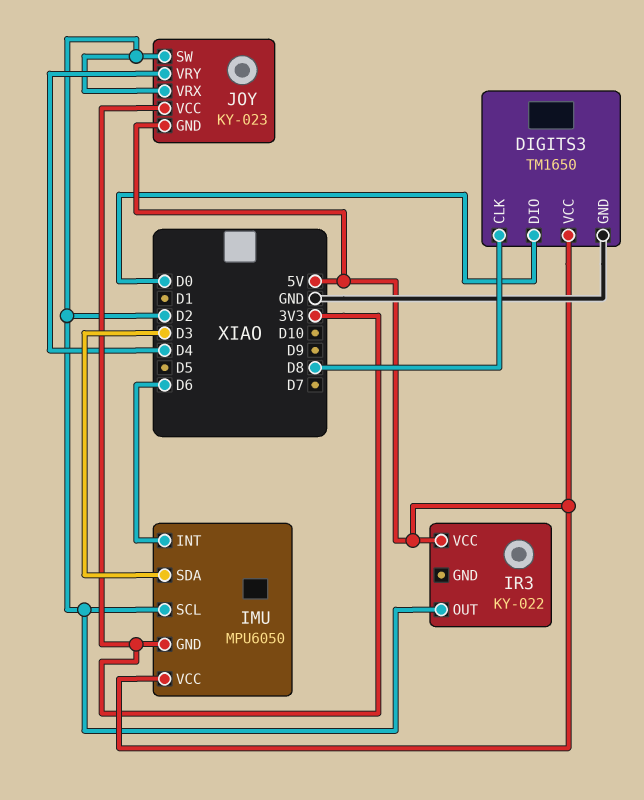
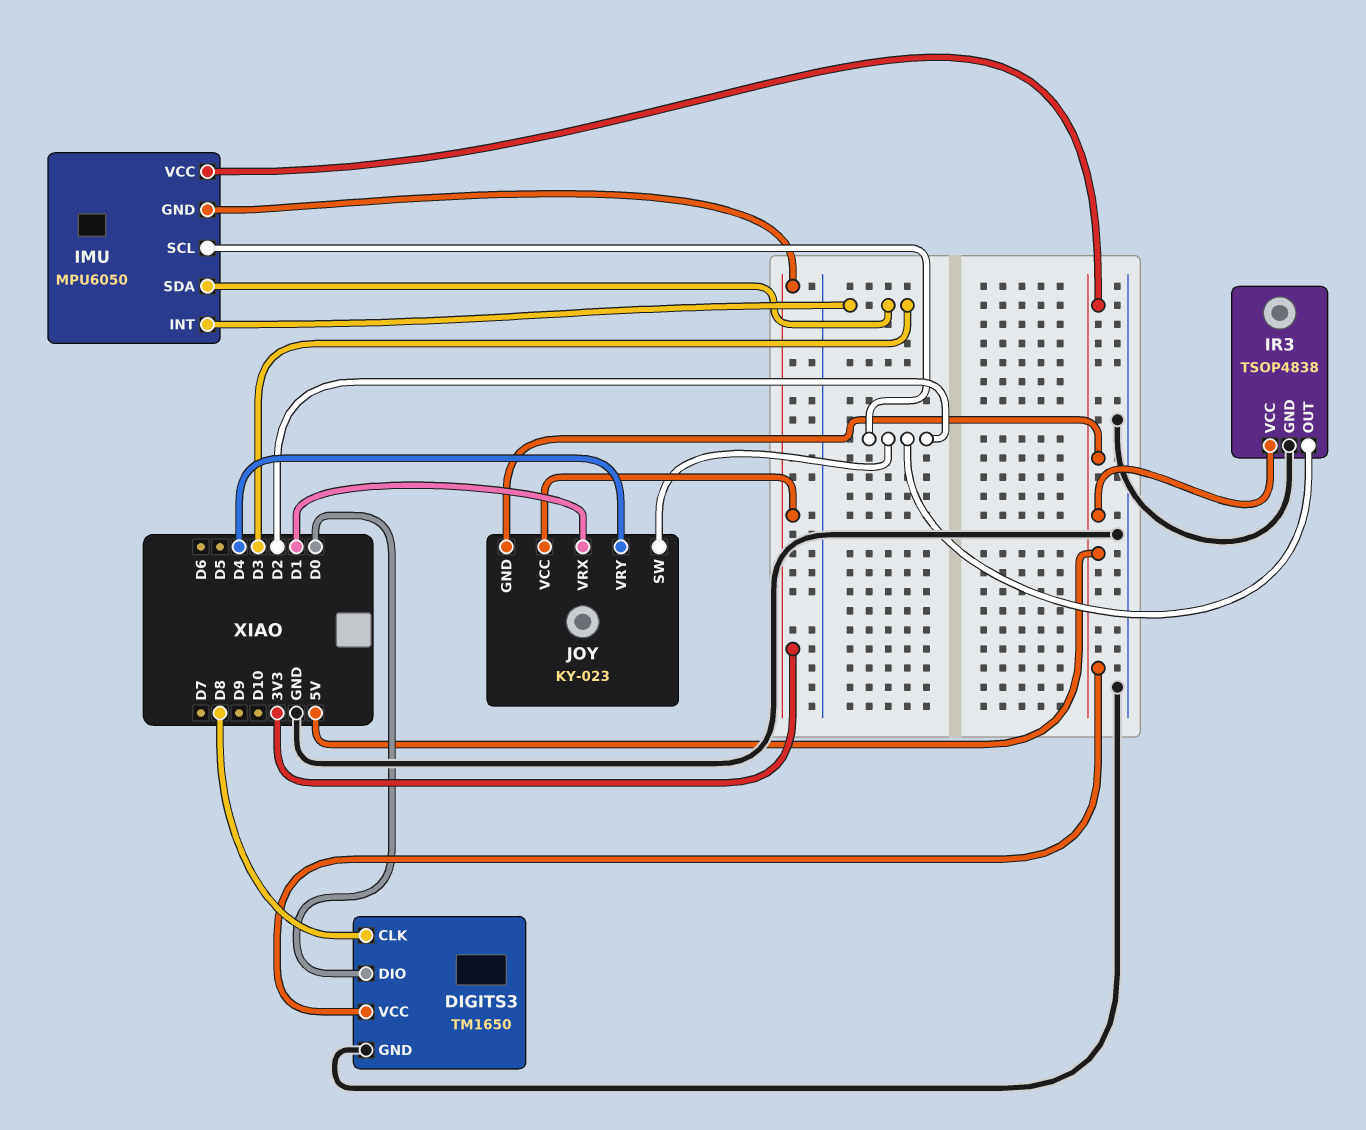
IMU pin INT: D6 -> D3
IR3: KY-022 -> TSOP4838
IR3 pin GND: none -> GND
JOY pin VRX: D2 -> D1

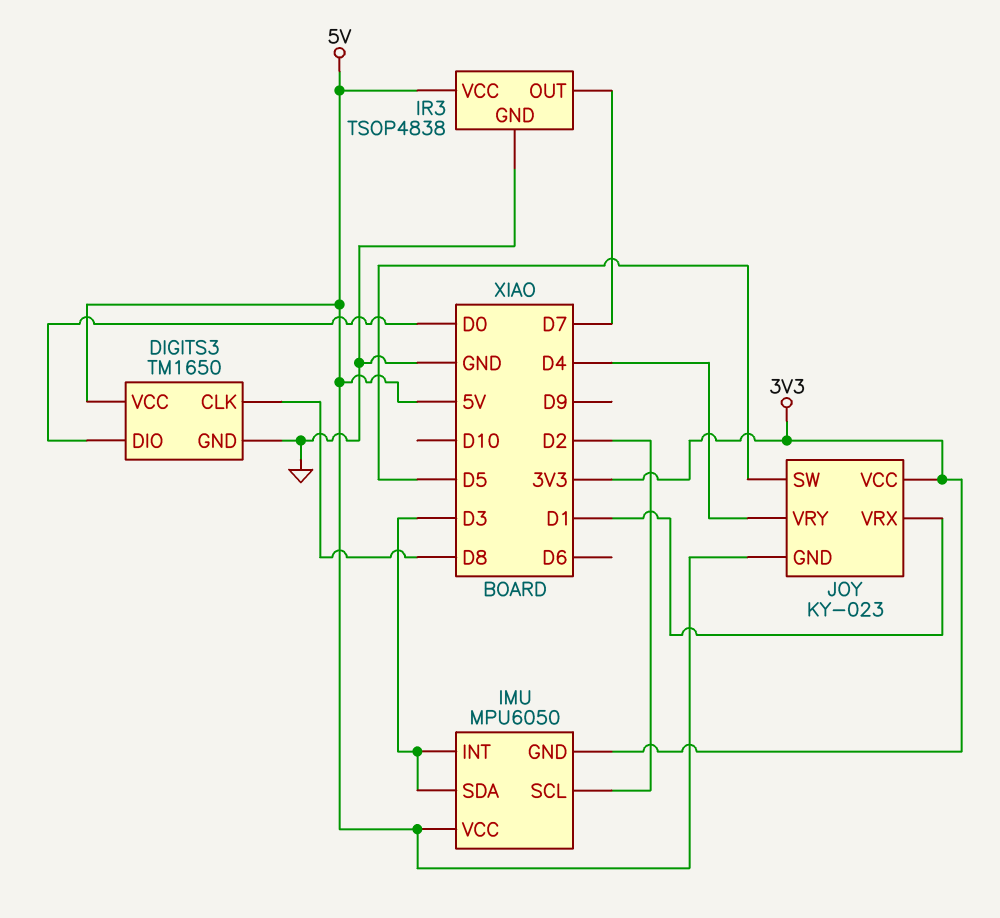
IR3 pin OUT: D2 -> D7
JOY pin SW: D2 -> D5

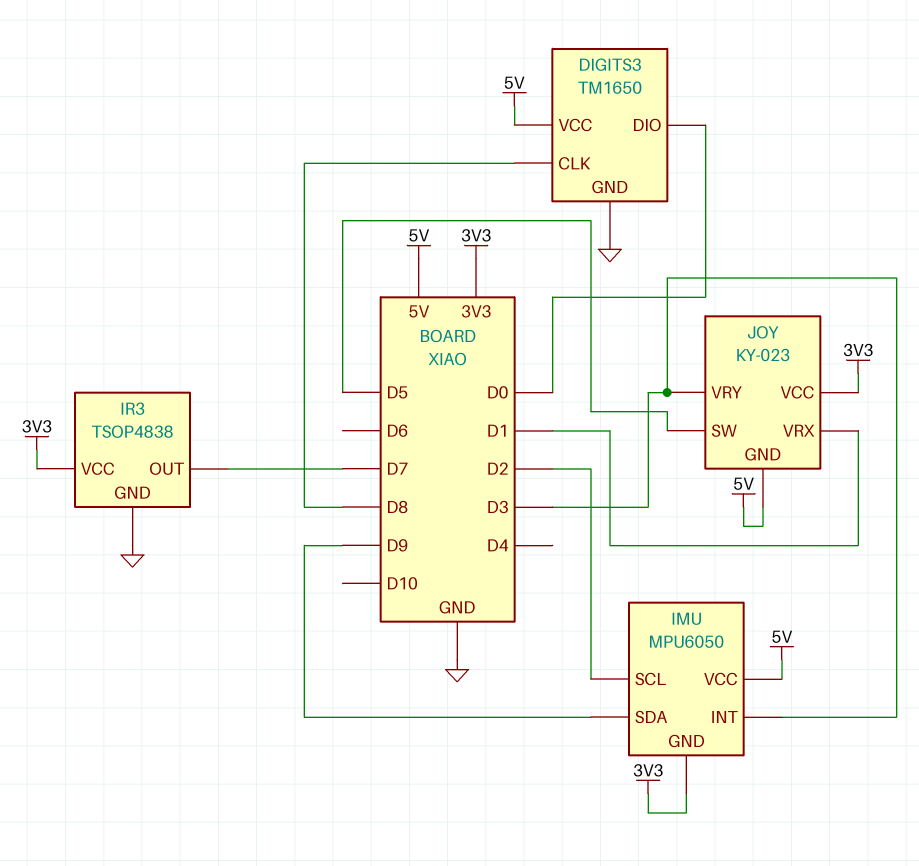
IMU pin SDA: D3 -> D9
IR3 pin VCC: 5V -> 3V3
JOY pin VRY: D4 -> D3

